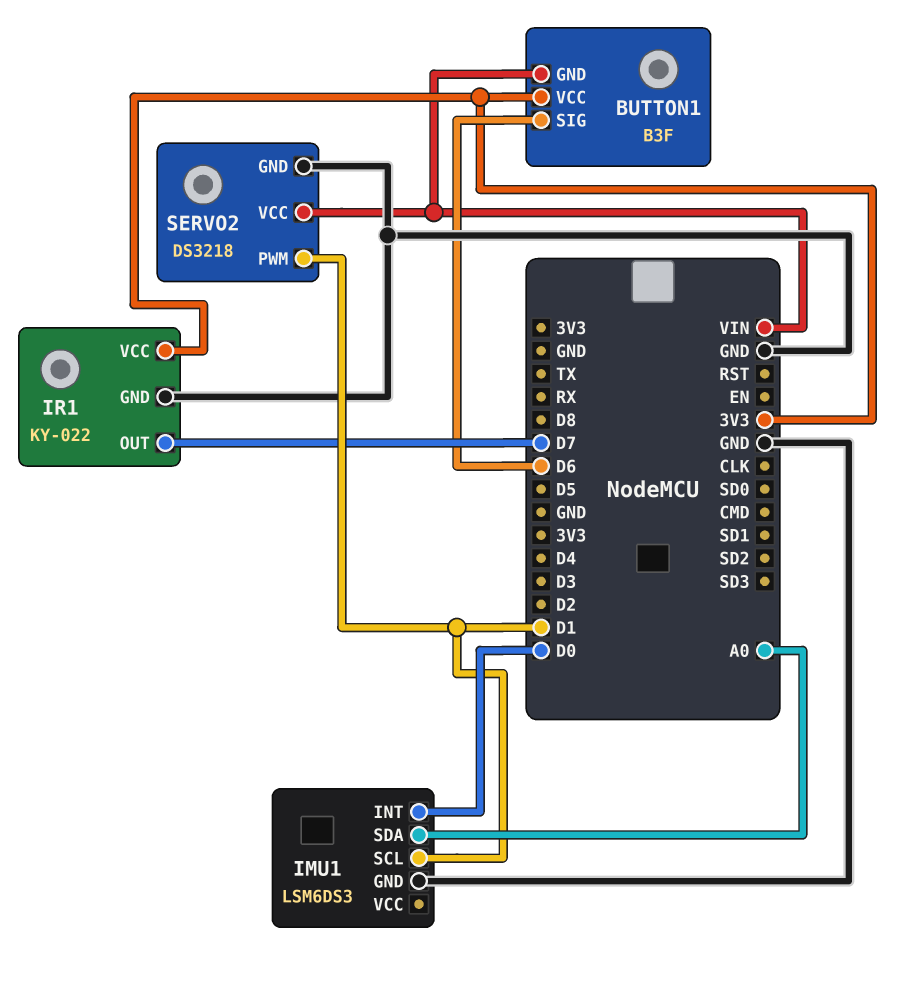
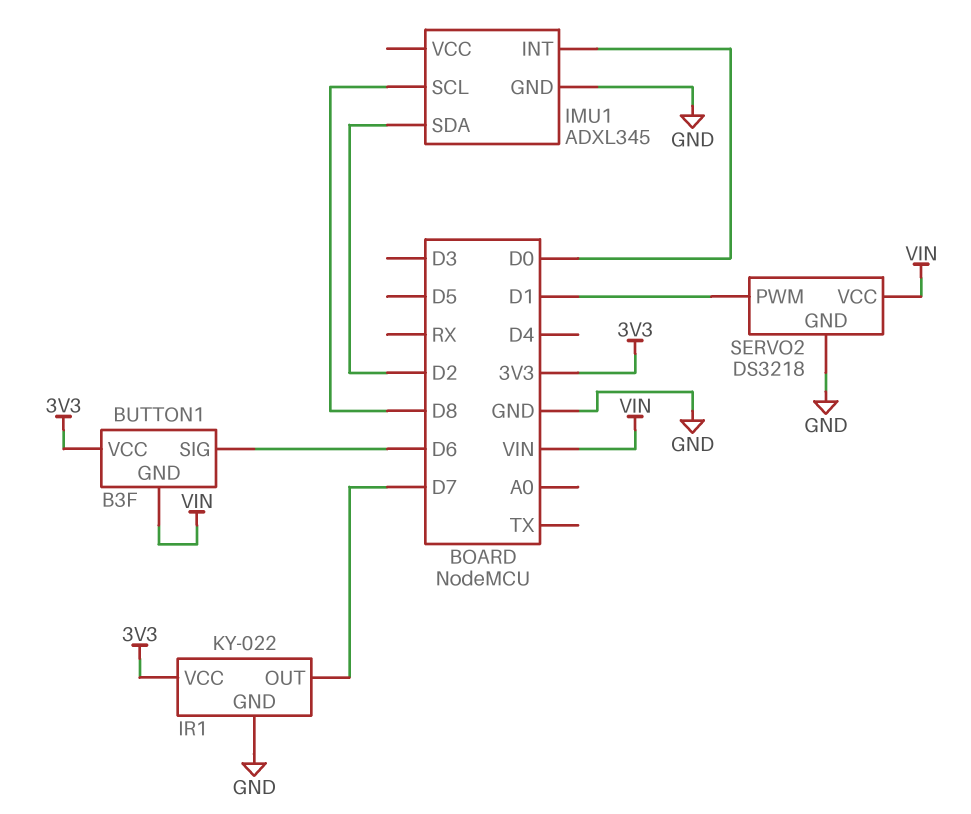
IMU1: LSM6DS3 -> ADXL345
IMU1 pin SCL: D1 -> D8
IMU1 pin SDA: A0 -> D2

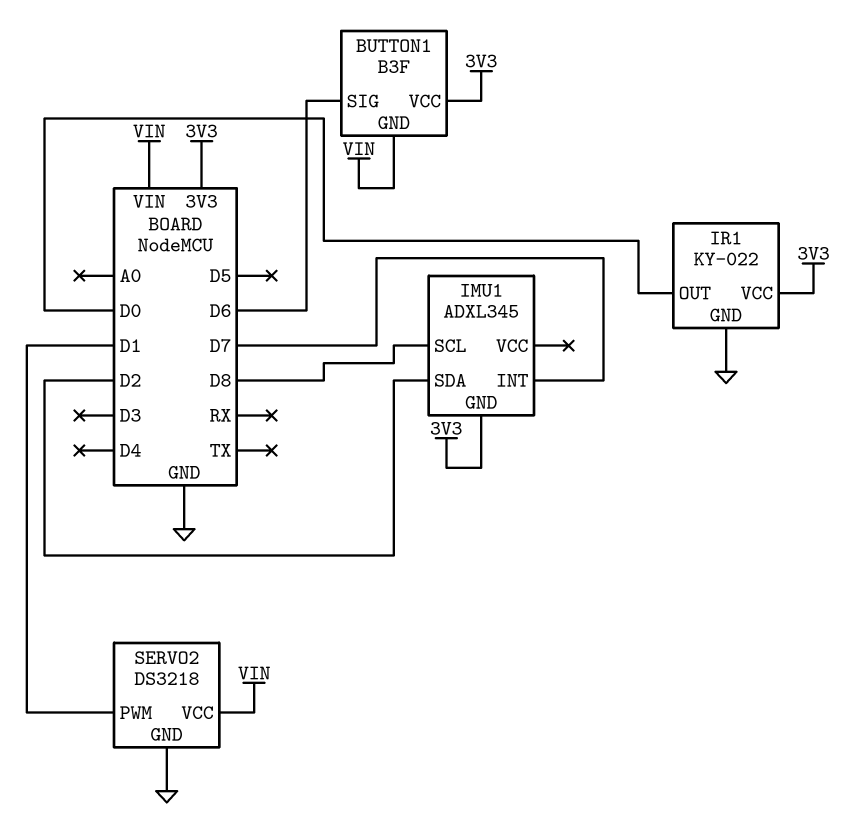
IMU1 pin GND: GND -> 3V3
IMU1 pin INT: D0 -> D7
IR1 pin OUT: D7 -> D0

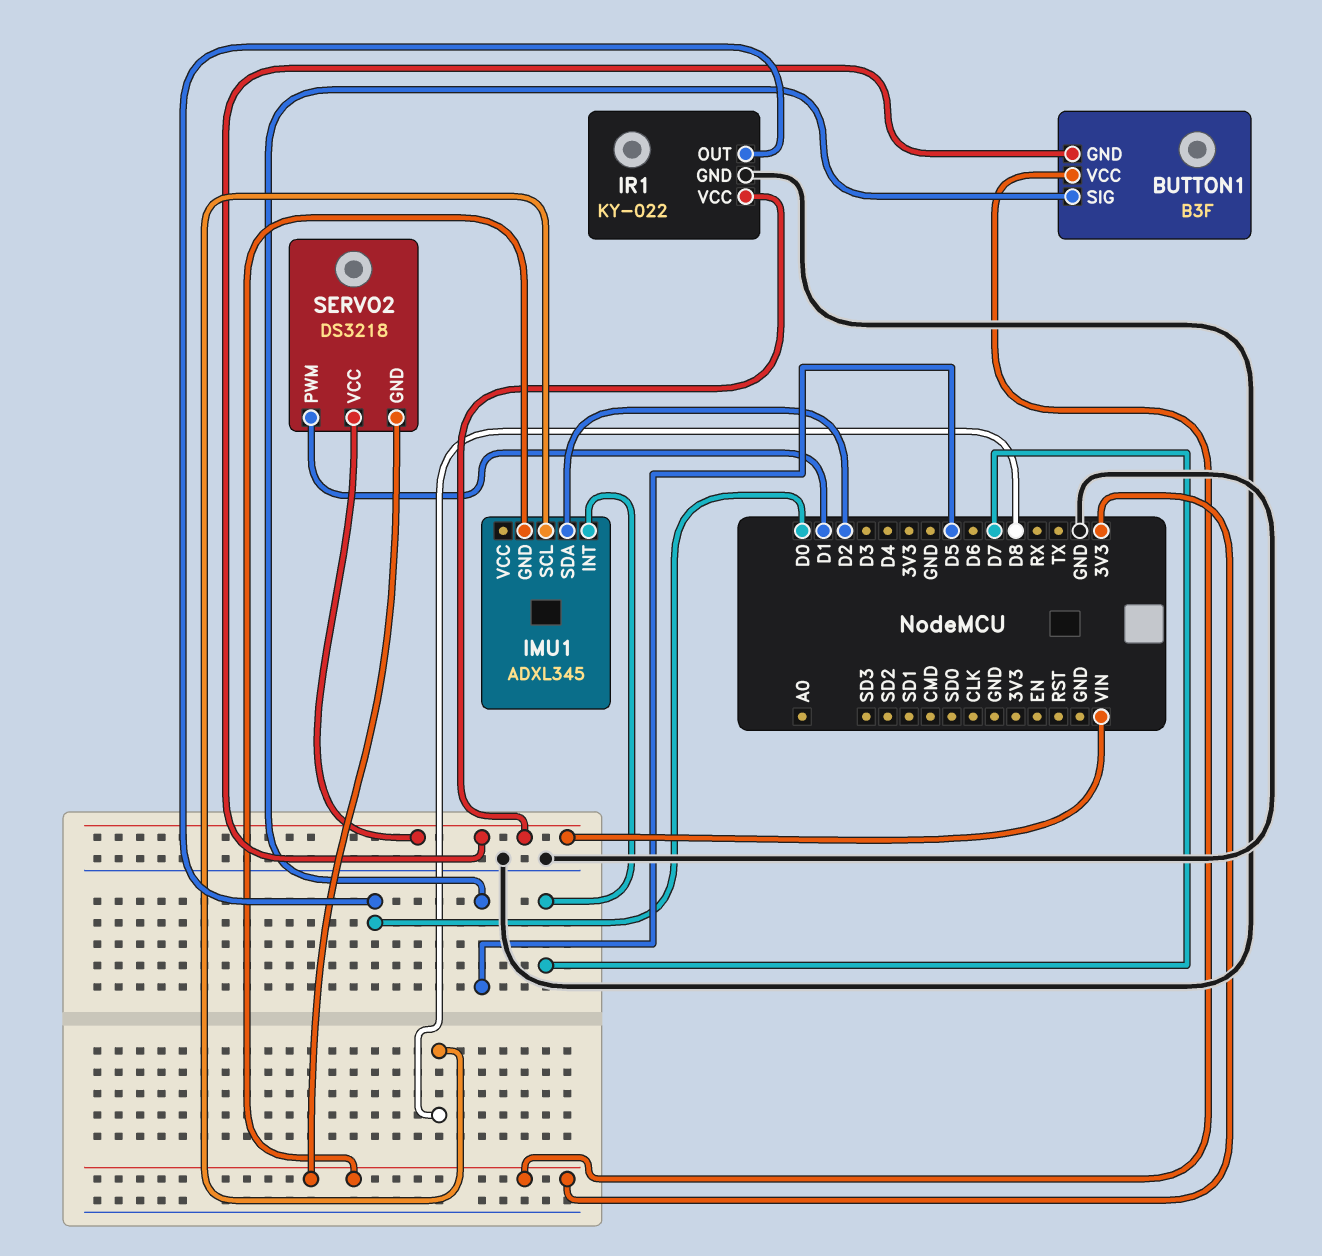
BUTTON1 pin SIG: D6 -> D5
IR1 pin VCC: 3V3 -> VIN
SERVO2 pin GND: GND -> 3V3

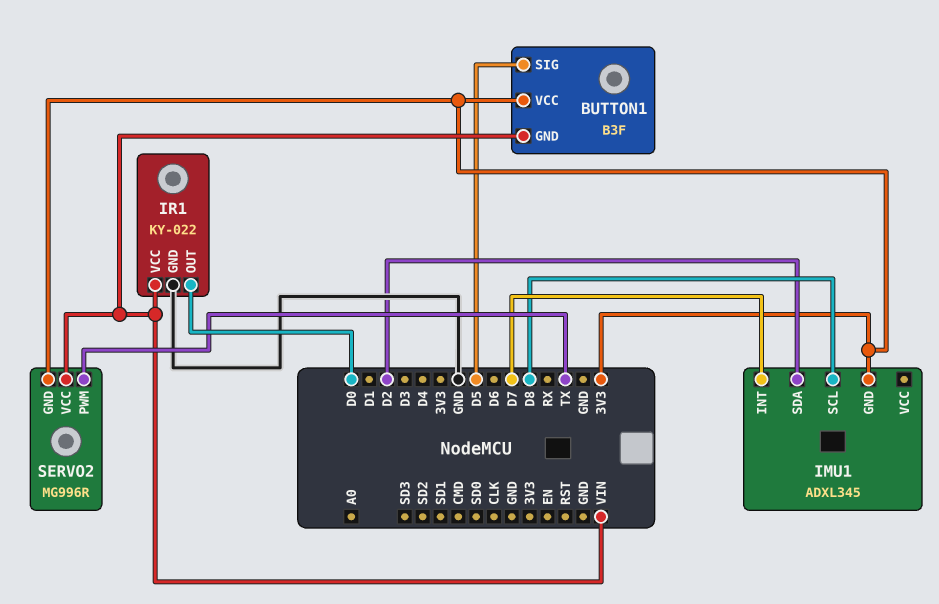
SERVO2: DS3218 -> MG996R
SERVO2 pin PWM: D1 -> TX

